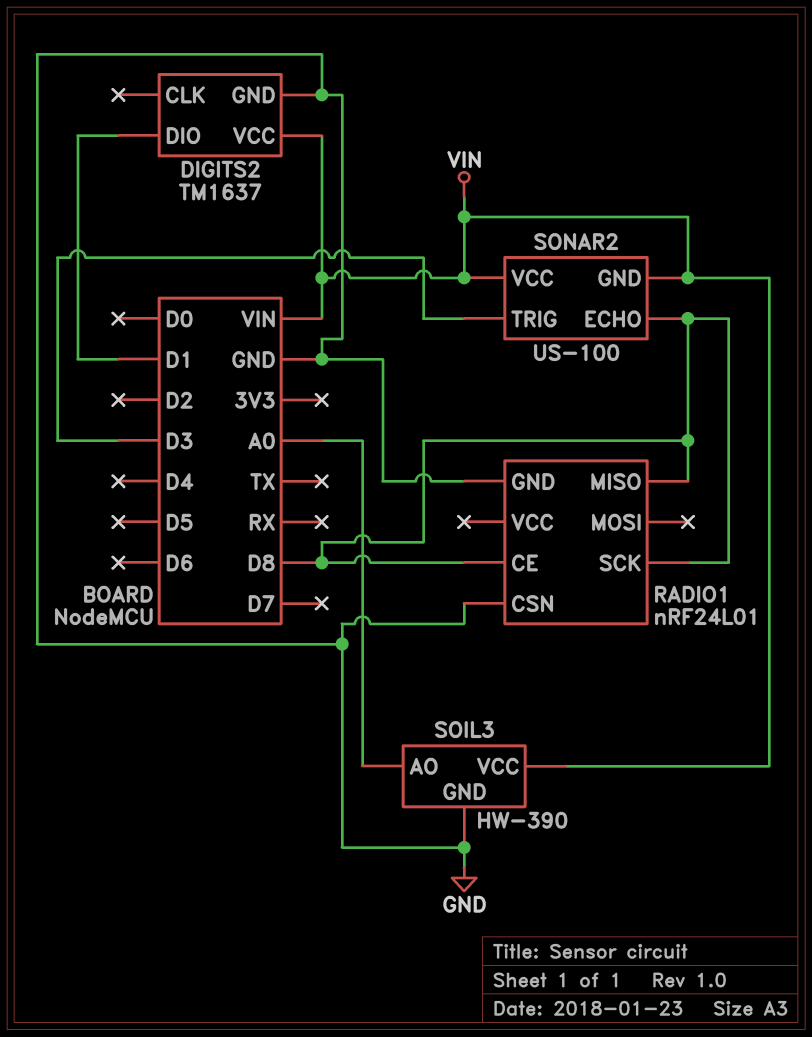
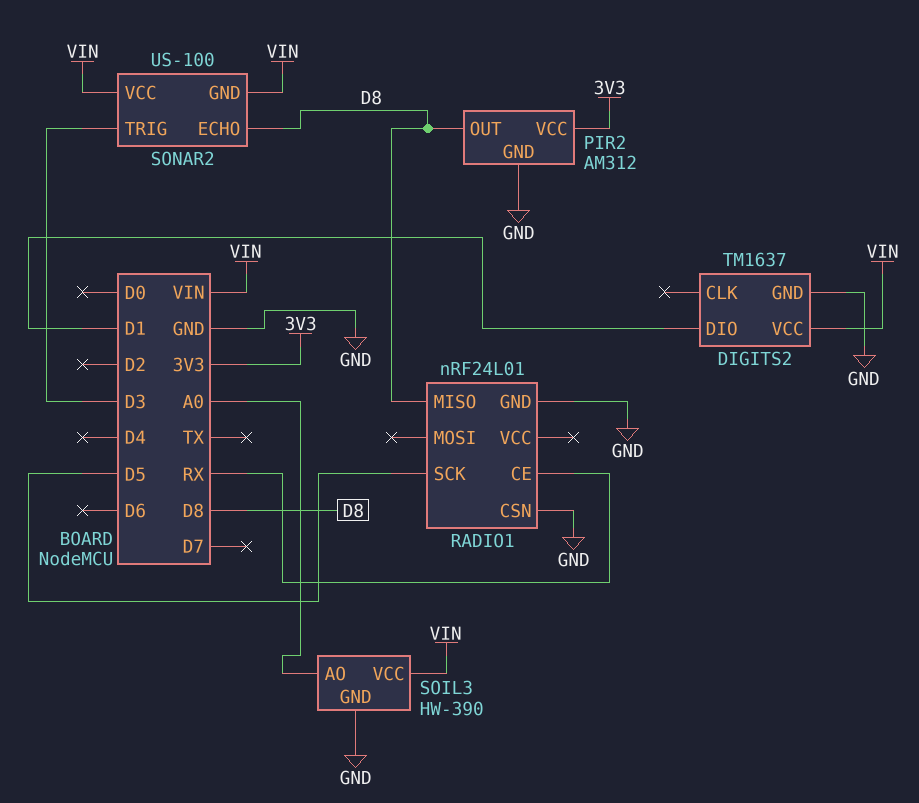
PIR2: none -> AM312
PIR2 pin GND: none -> GND
PIR2 pin OUT: none -> D8
PIR2 pin VCC: none -> 3V3
RADIO1 pin CE: D8 -> RX
RADIO1 pin SCK: D8 -> D5

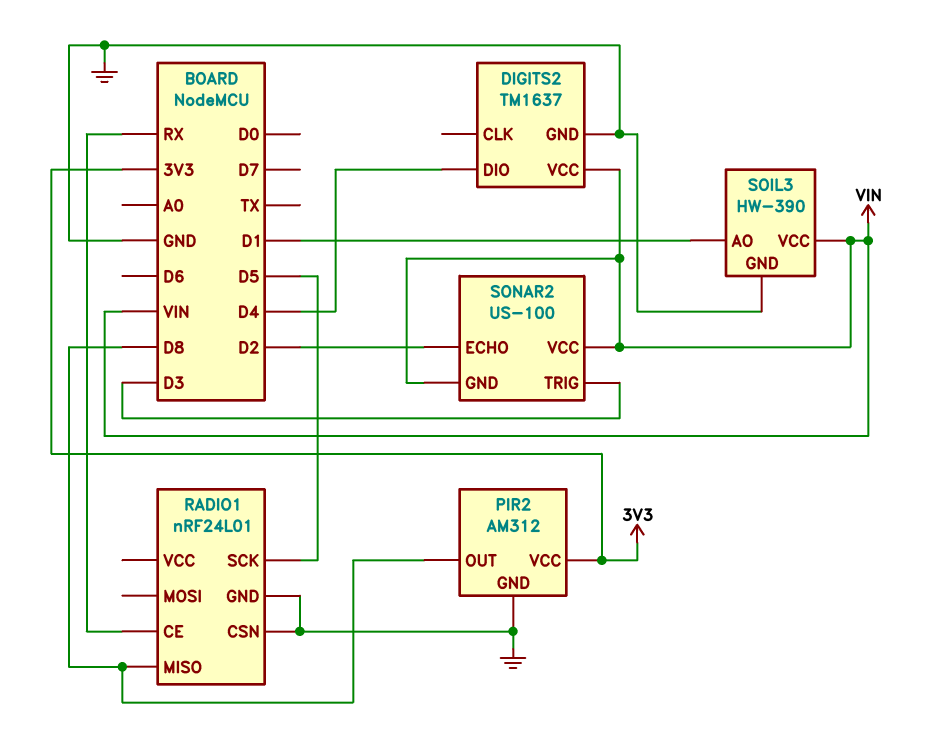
DIGITS2 pin DIO: D1 -> D4
SOIL3 pin AO: A0 -> D1
SONAR2 pin ECHO: D8 -> D2

